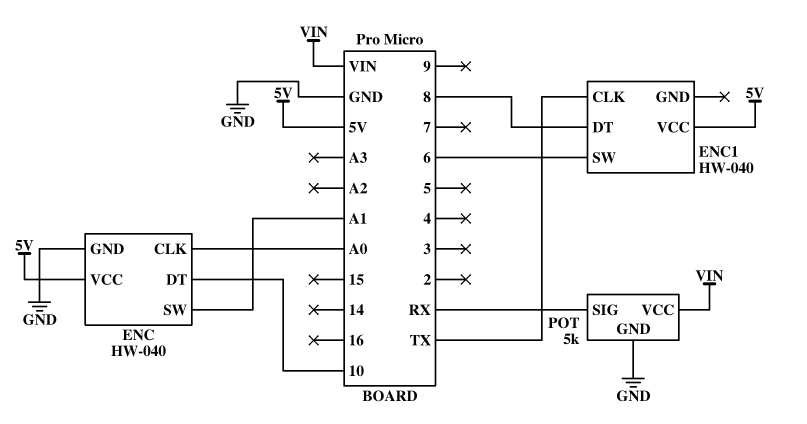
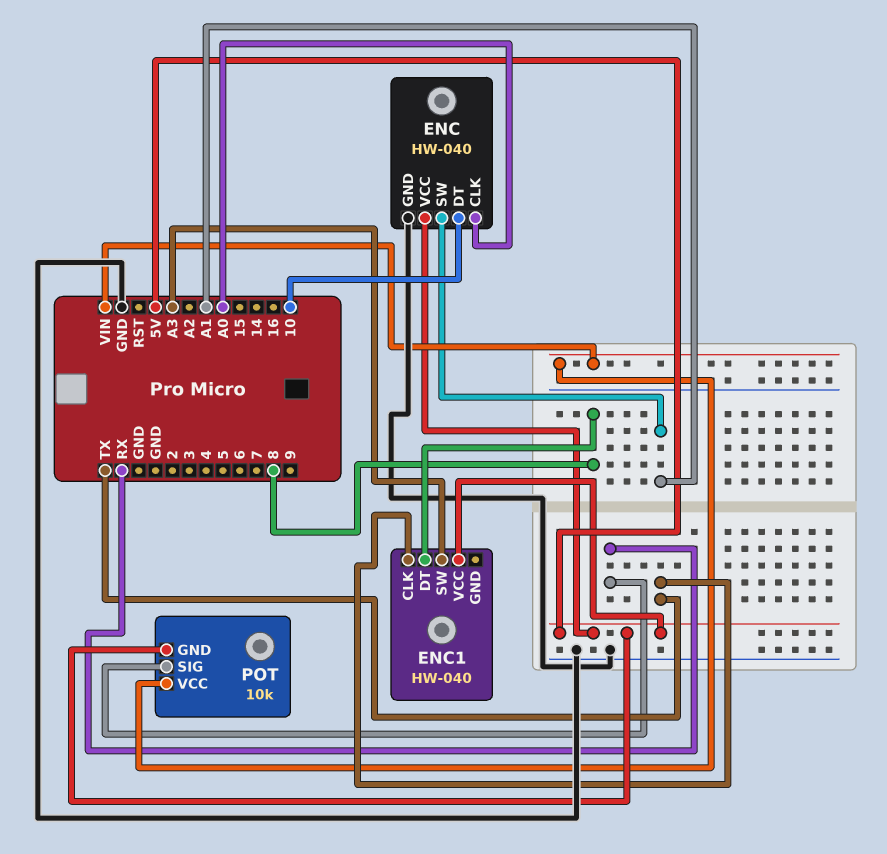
ENC1 pin SW: 6 -> A3
POT: 5k -> 10k
POT pin GND: GND -> 5V

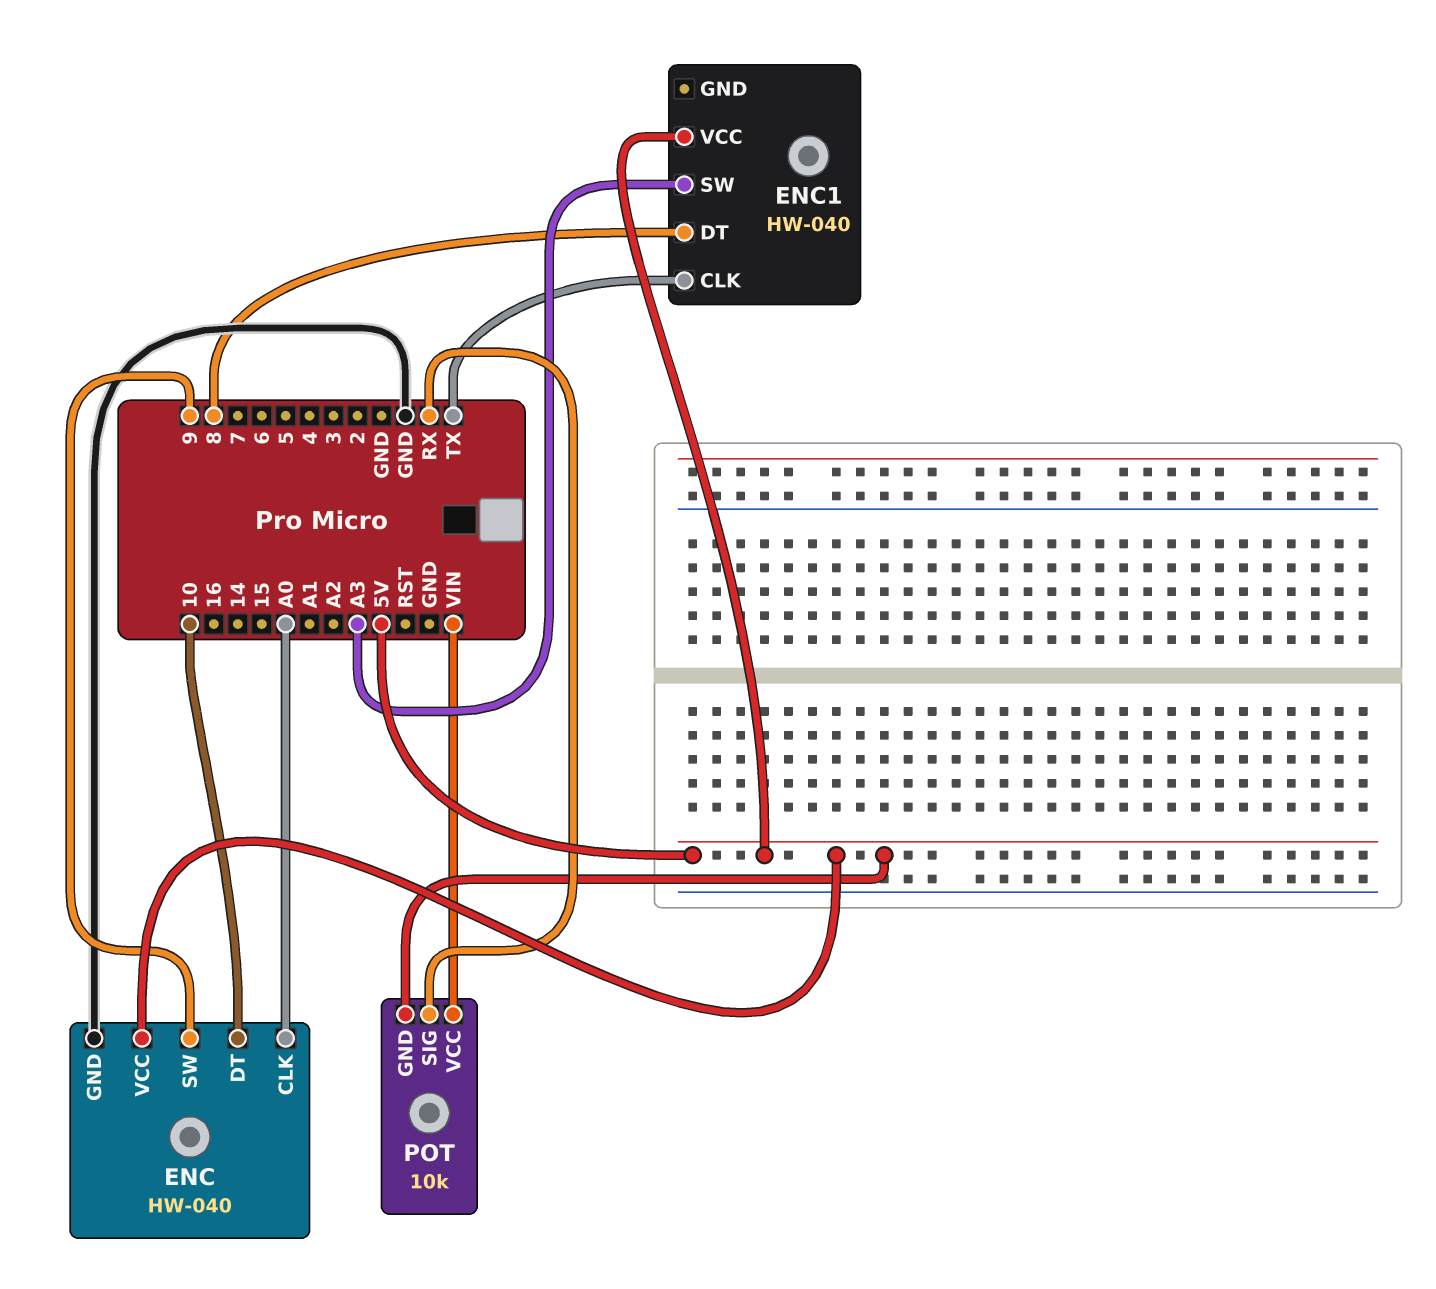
ENC pin SW: A1 -> 9

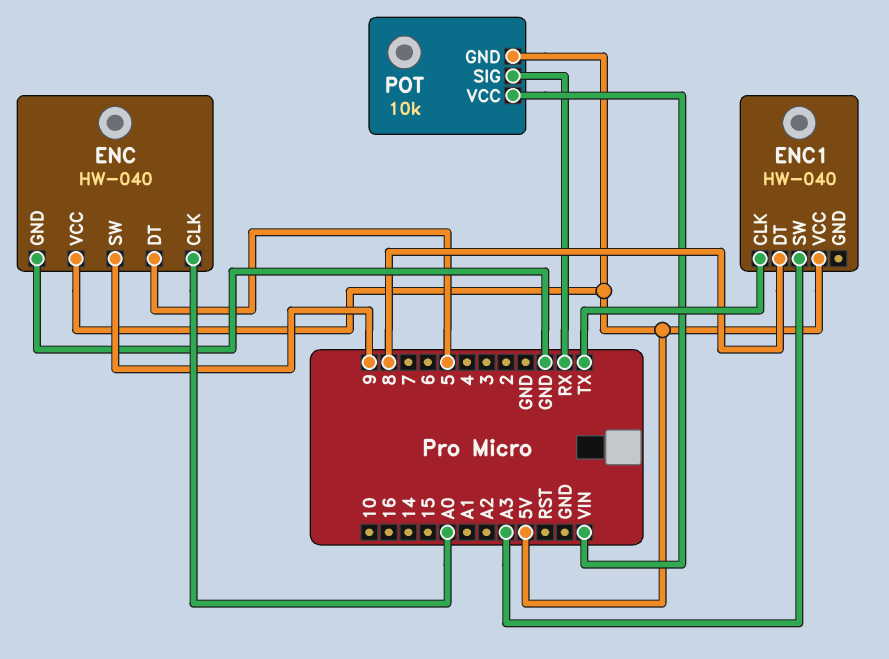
ENC pin DT: 10 -> 5

